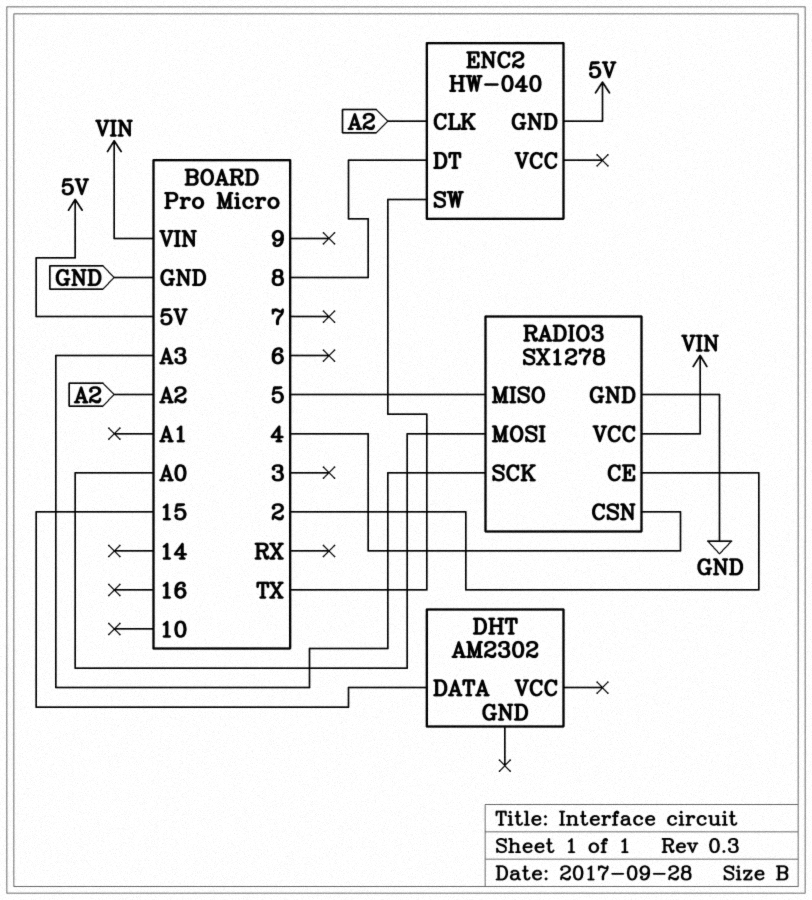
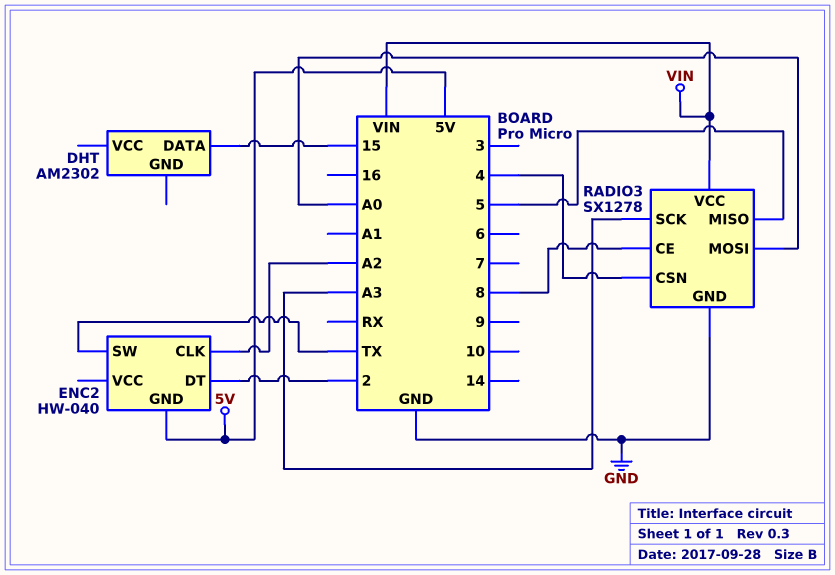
ENC2 pin DT: 8 -> 2
RADIO3 pin CE: 2 -> 8

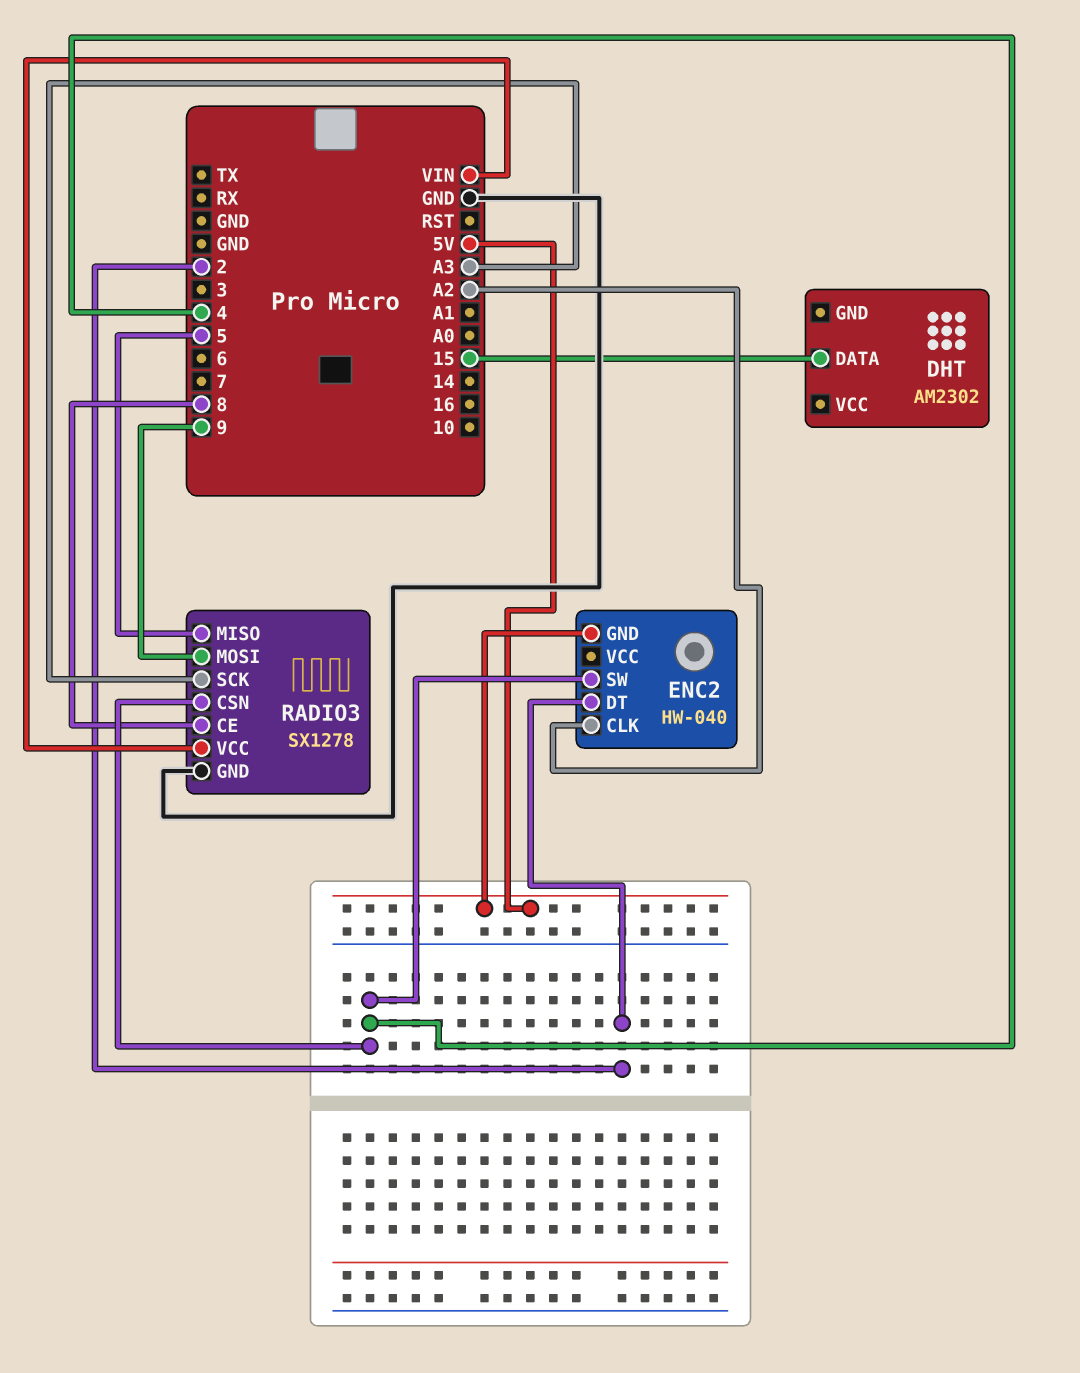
ENC2 pin SW: TX -> 4
RADIO3 pin MOSI: A0 -> 9

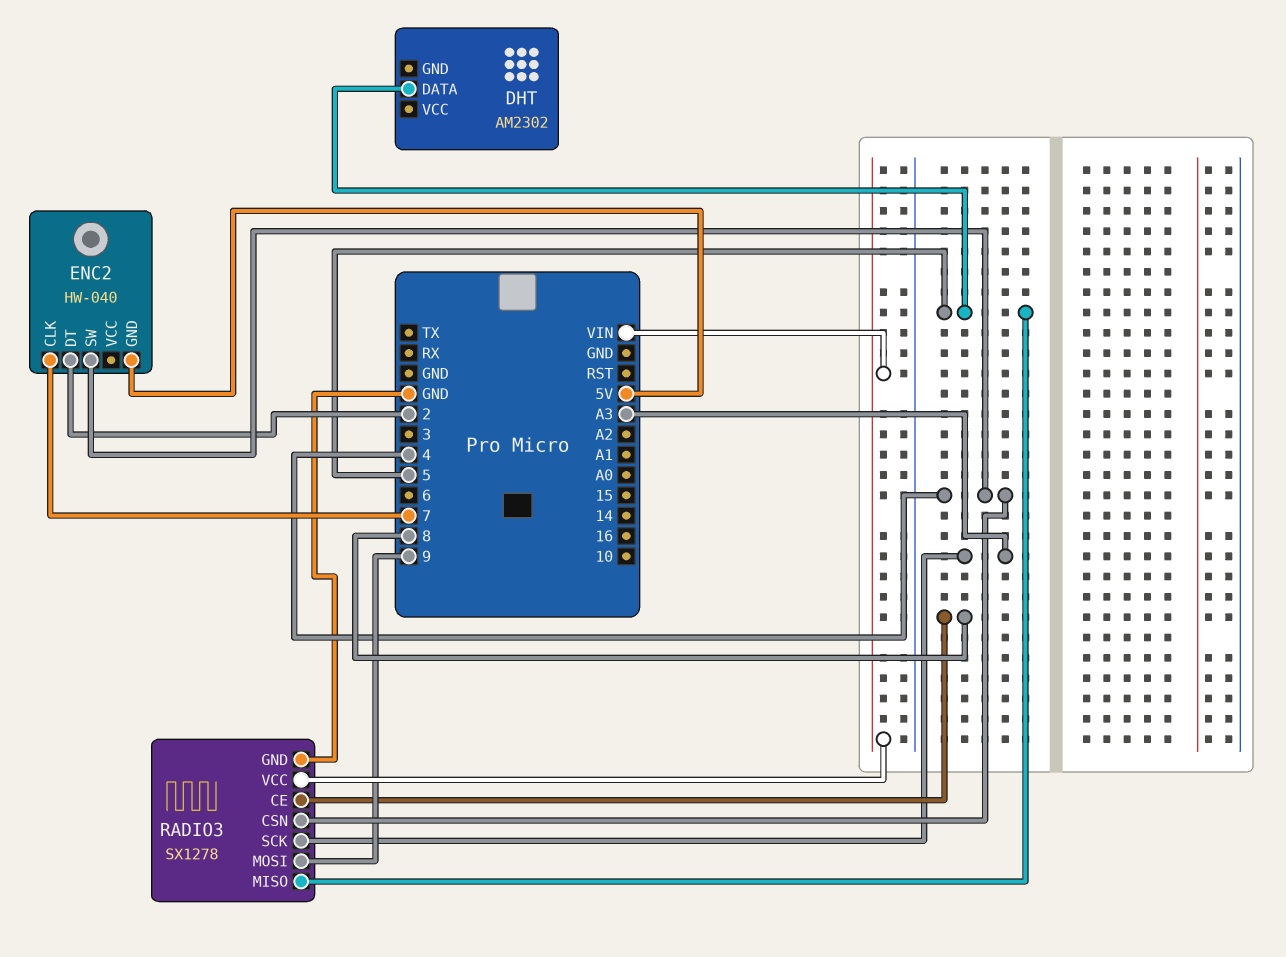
DHT pin DATA: 15 -> 5
ENC2 pin CLK: A2 -> 7

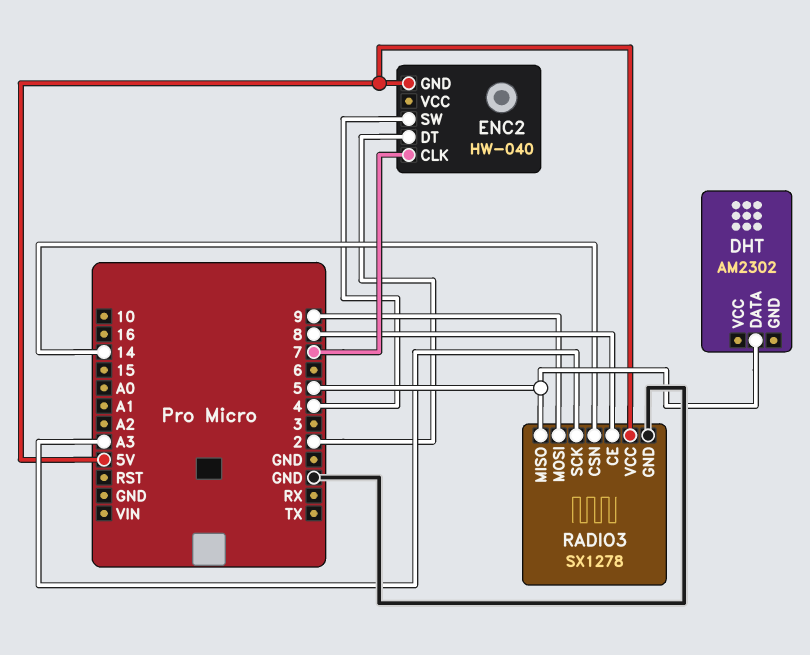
RADIO3 pin CSN: 4 -> 14
RADIO3 pin VCC: VIN -> 5V

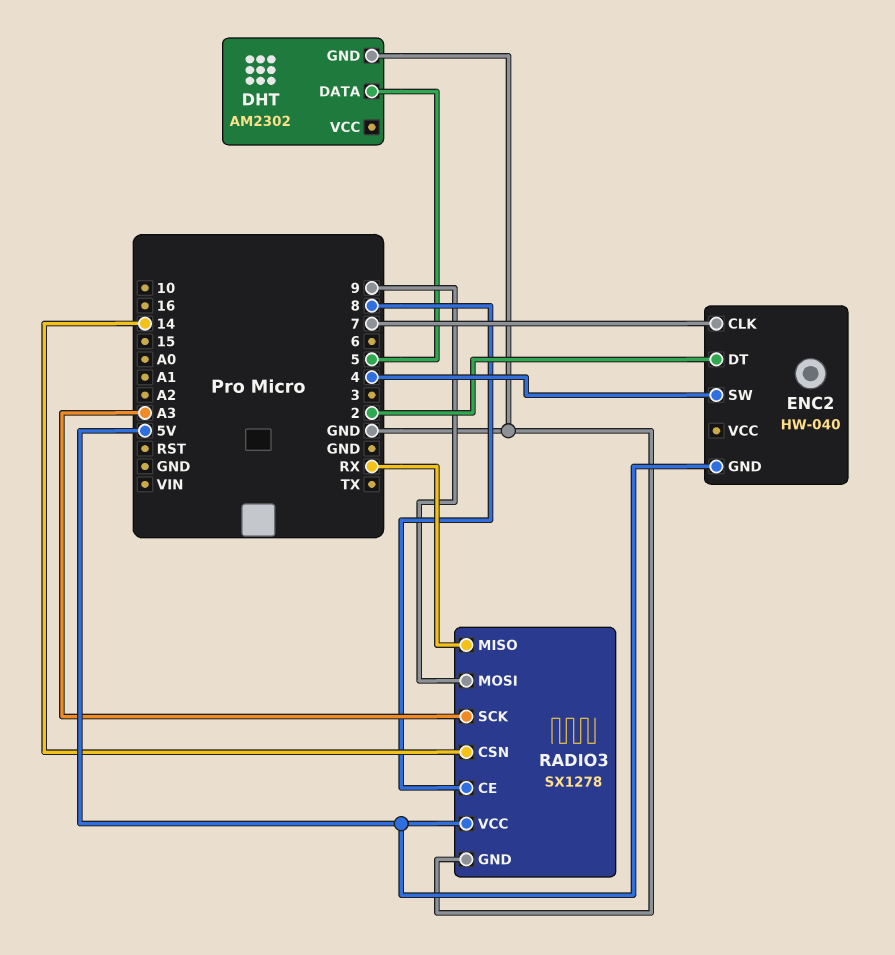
DHT pin GND: none -> GND
RADIO3 pin MISO: 5 -> RX

